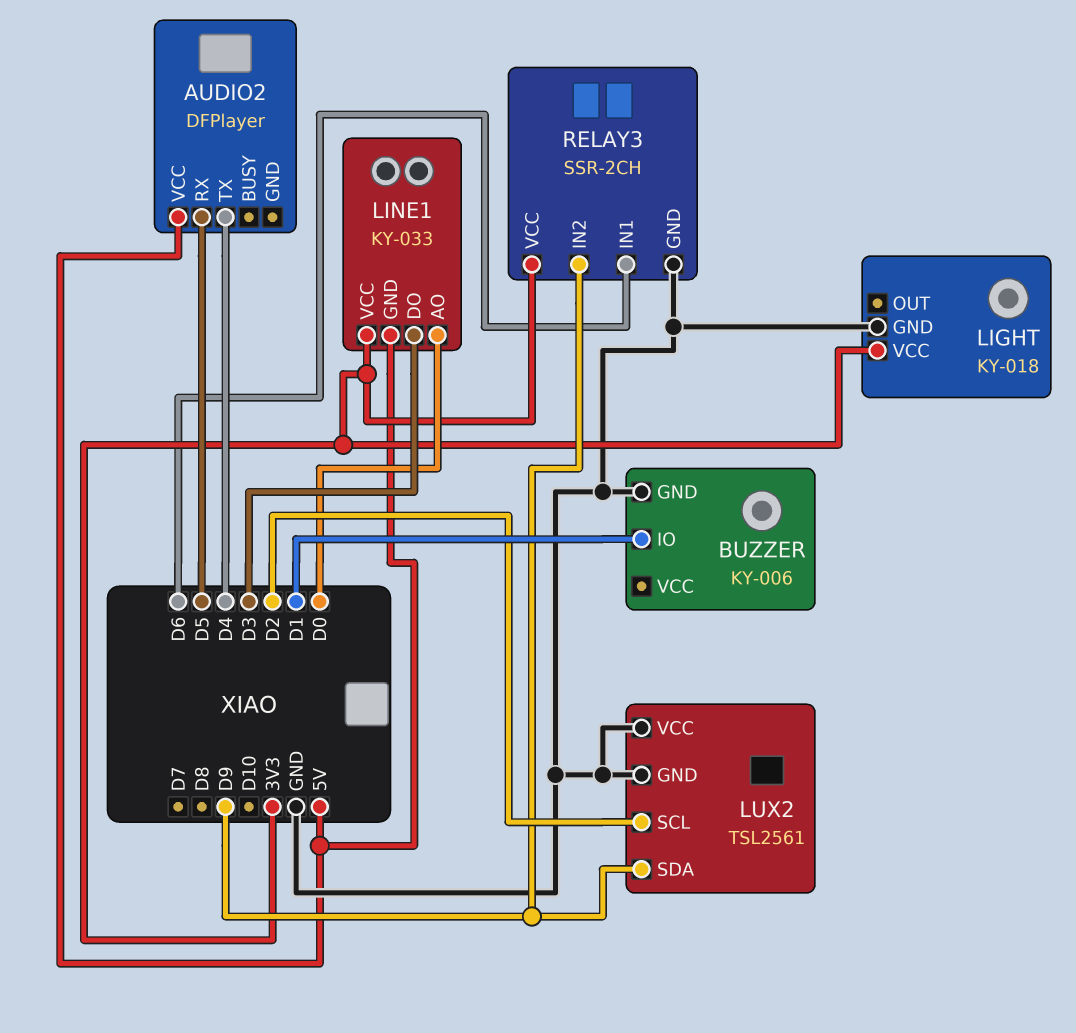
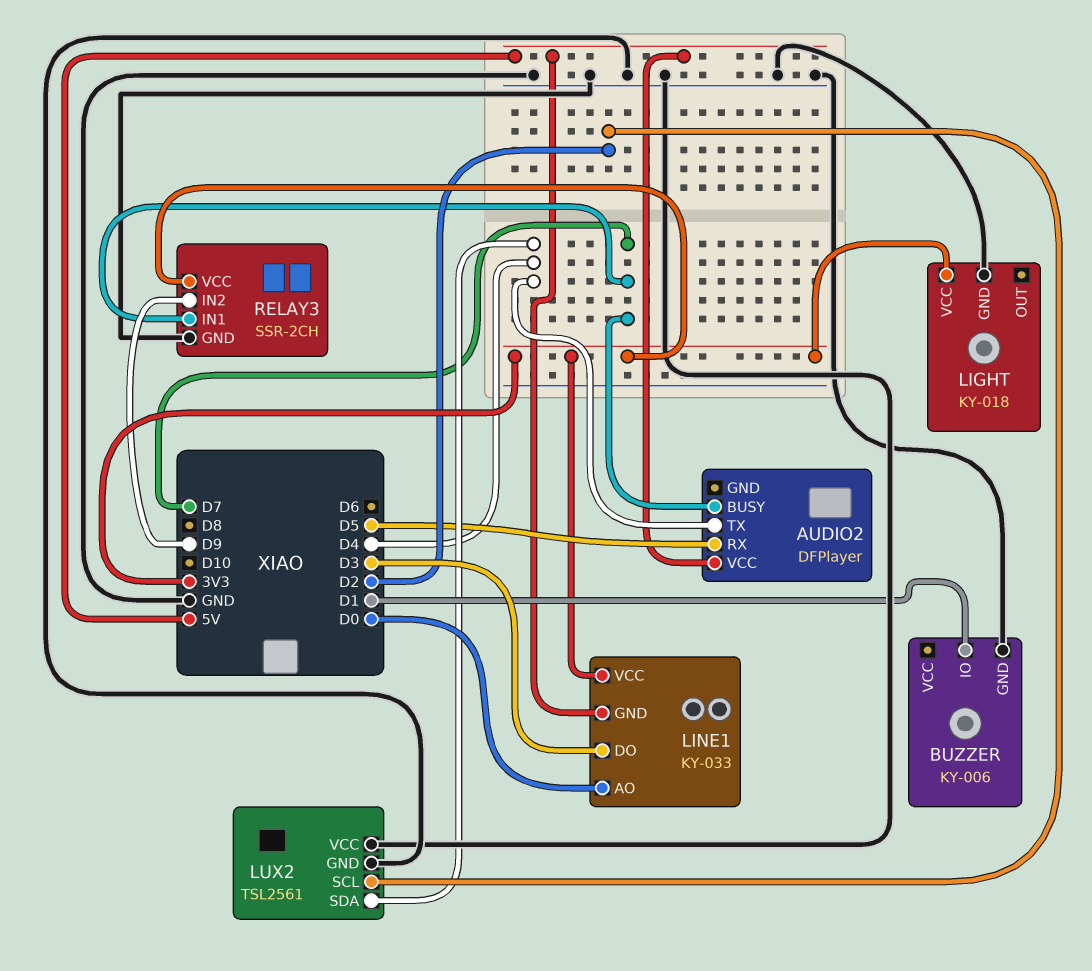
AUDIO2 pin BUSY: none -> D7
LUX2 pin SDA: D9 -> D4
RELAY3 pin IN1: D6 -> D7

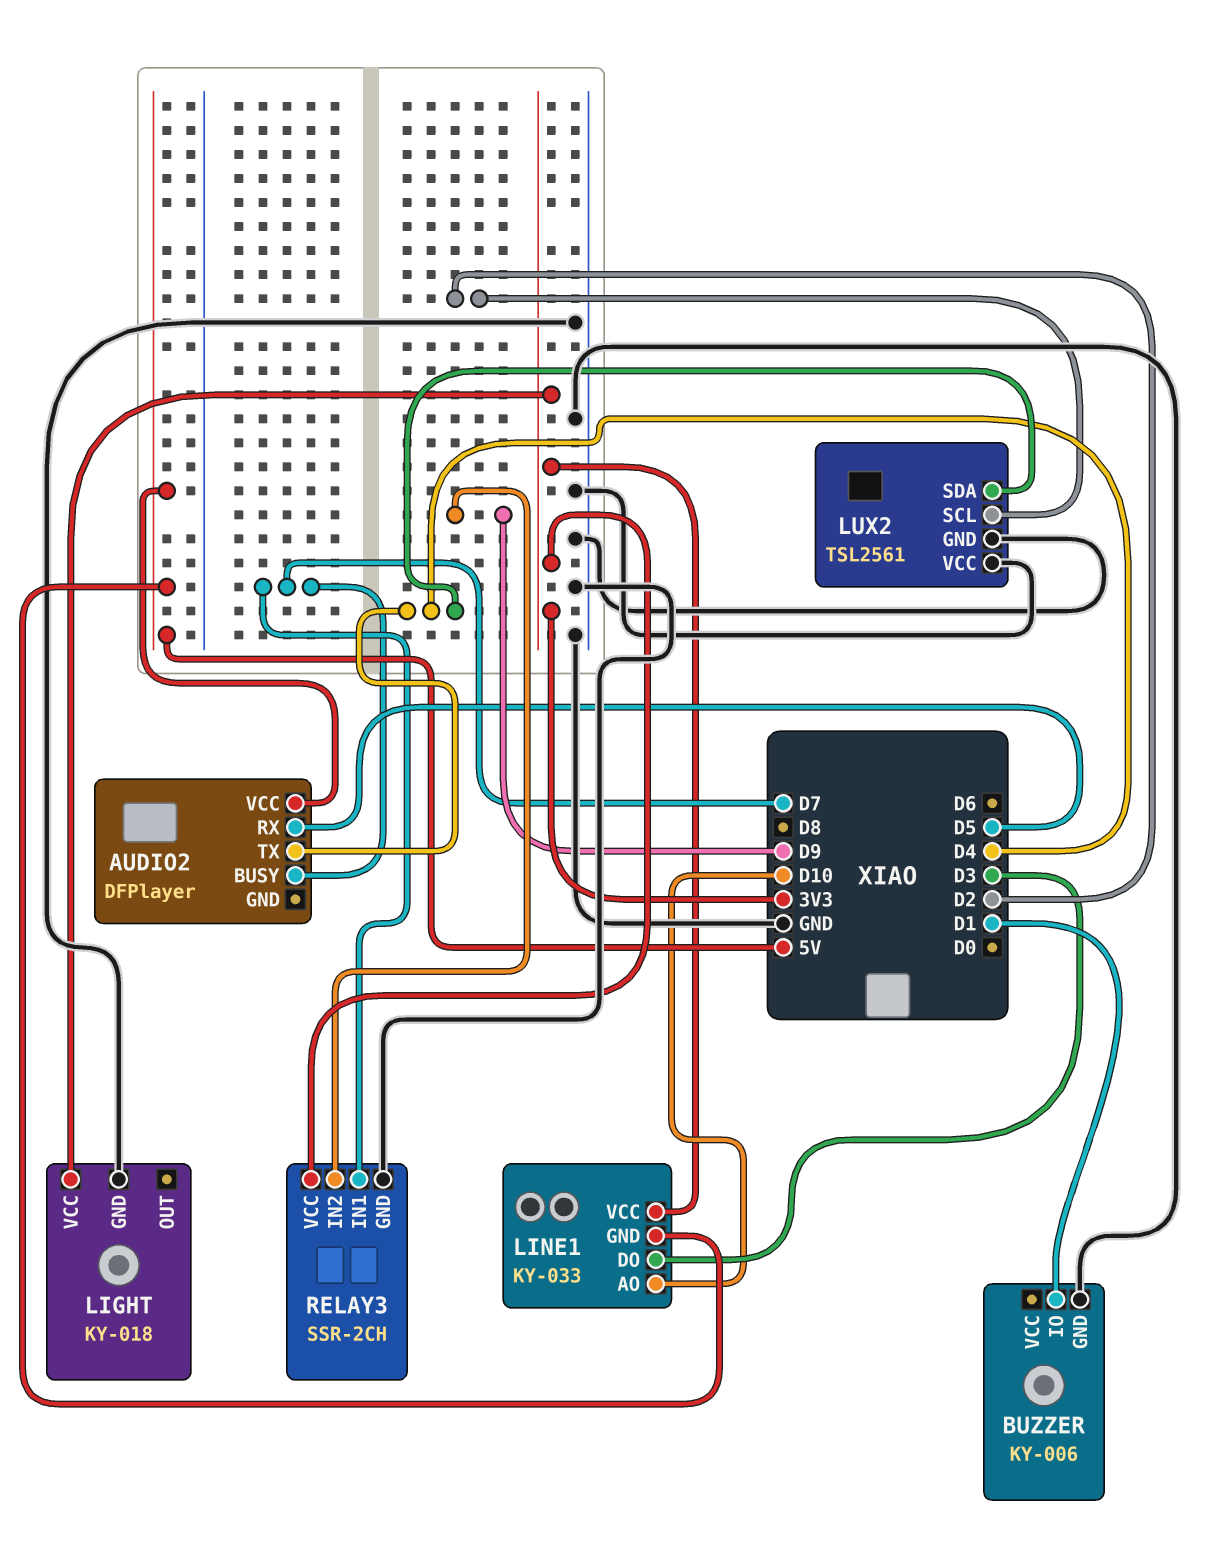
LINE1 pin AO: D0 -> D10

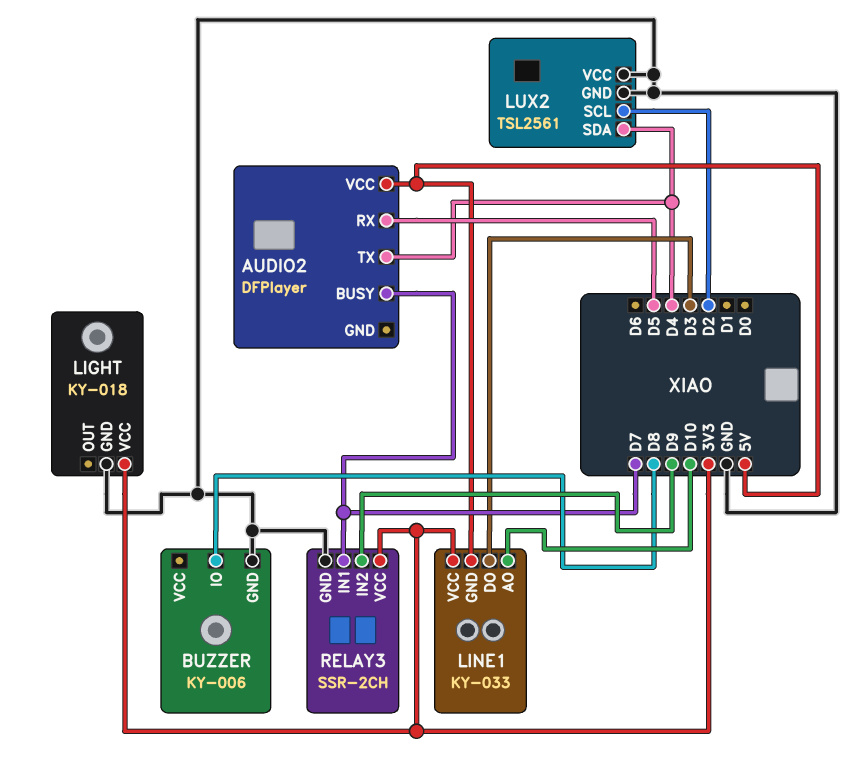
BUZZER pin IO: D1 -> D8

